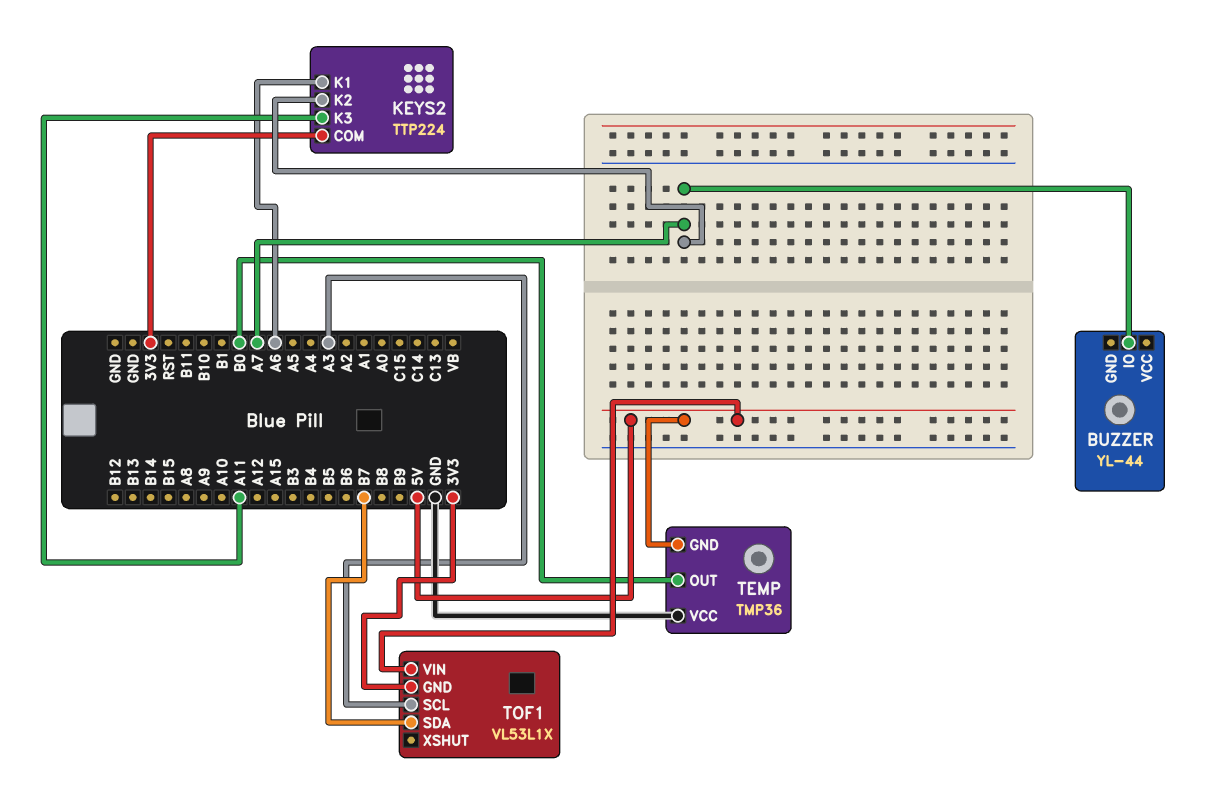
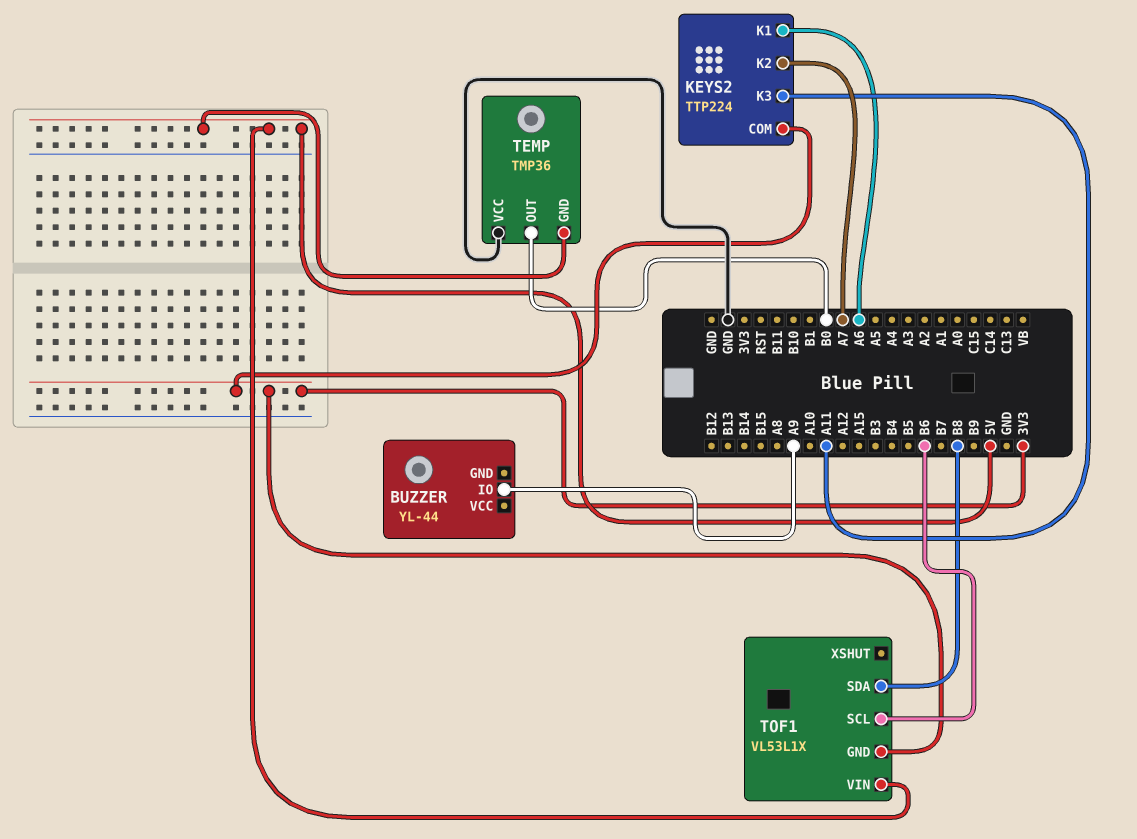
BUZZER pin IO: A7 -> A9
TOF1 pin SCL: A3 -> B6
TOF1 pin SDA: B7 -> B8

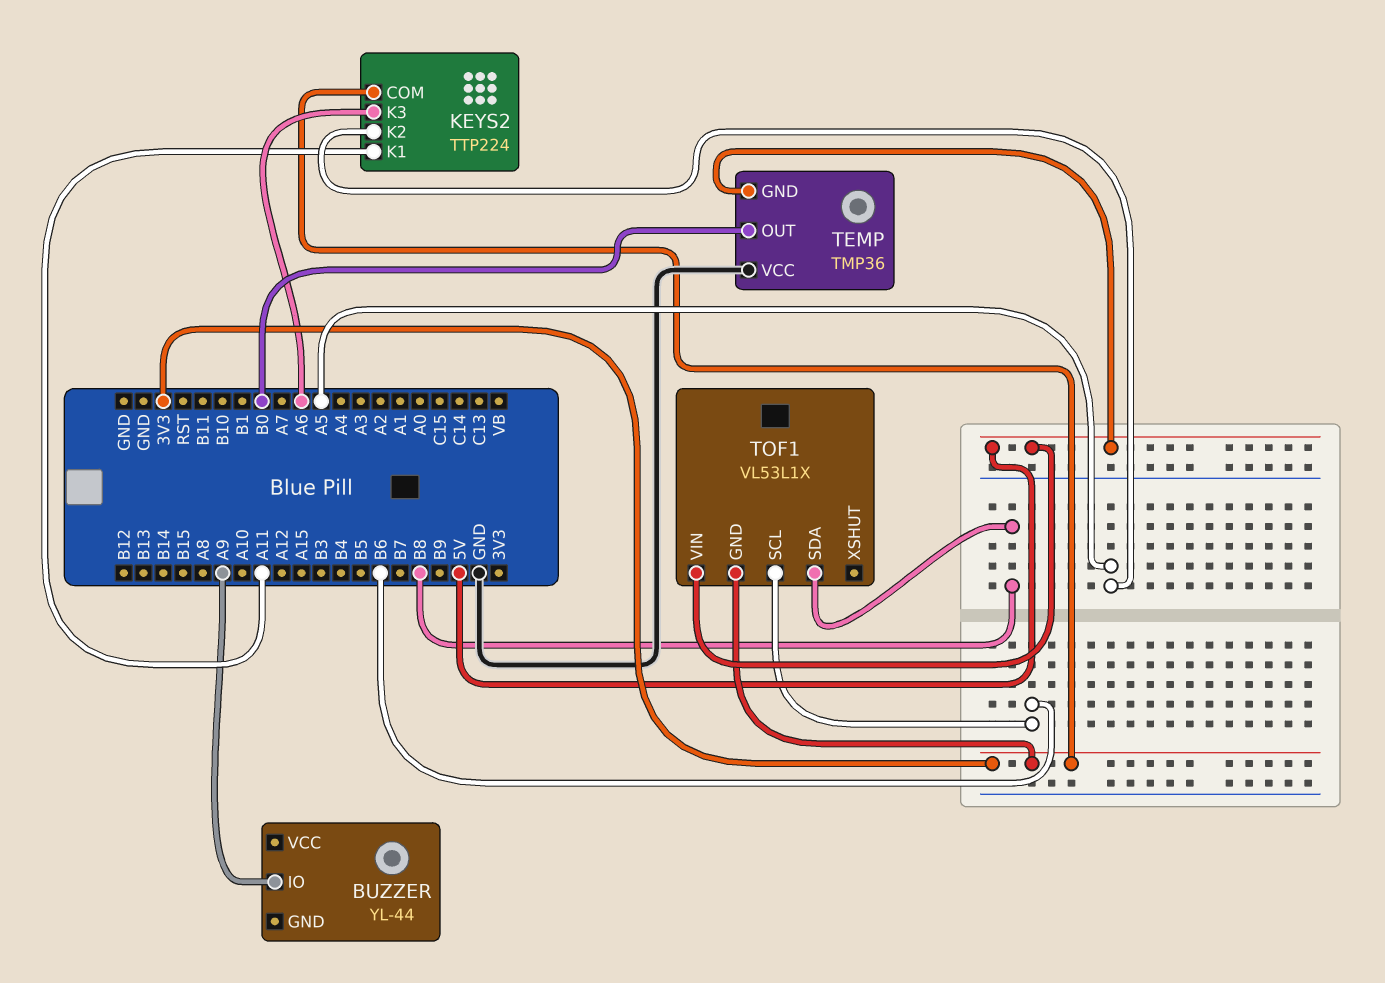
KEYS2 pin K1: A6 -> A11
KEYS2 pin K2: A7 -> A5
KEYS2 pin K3: A11 -> A6

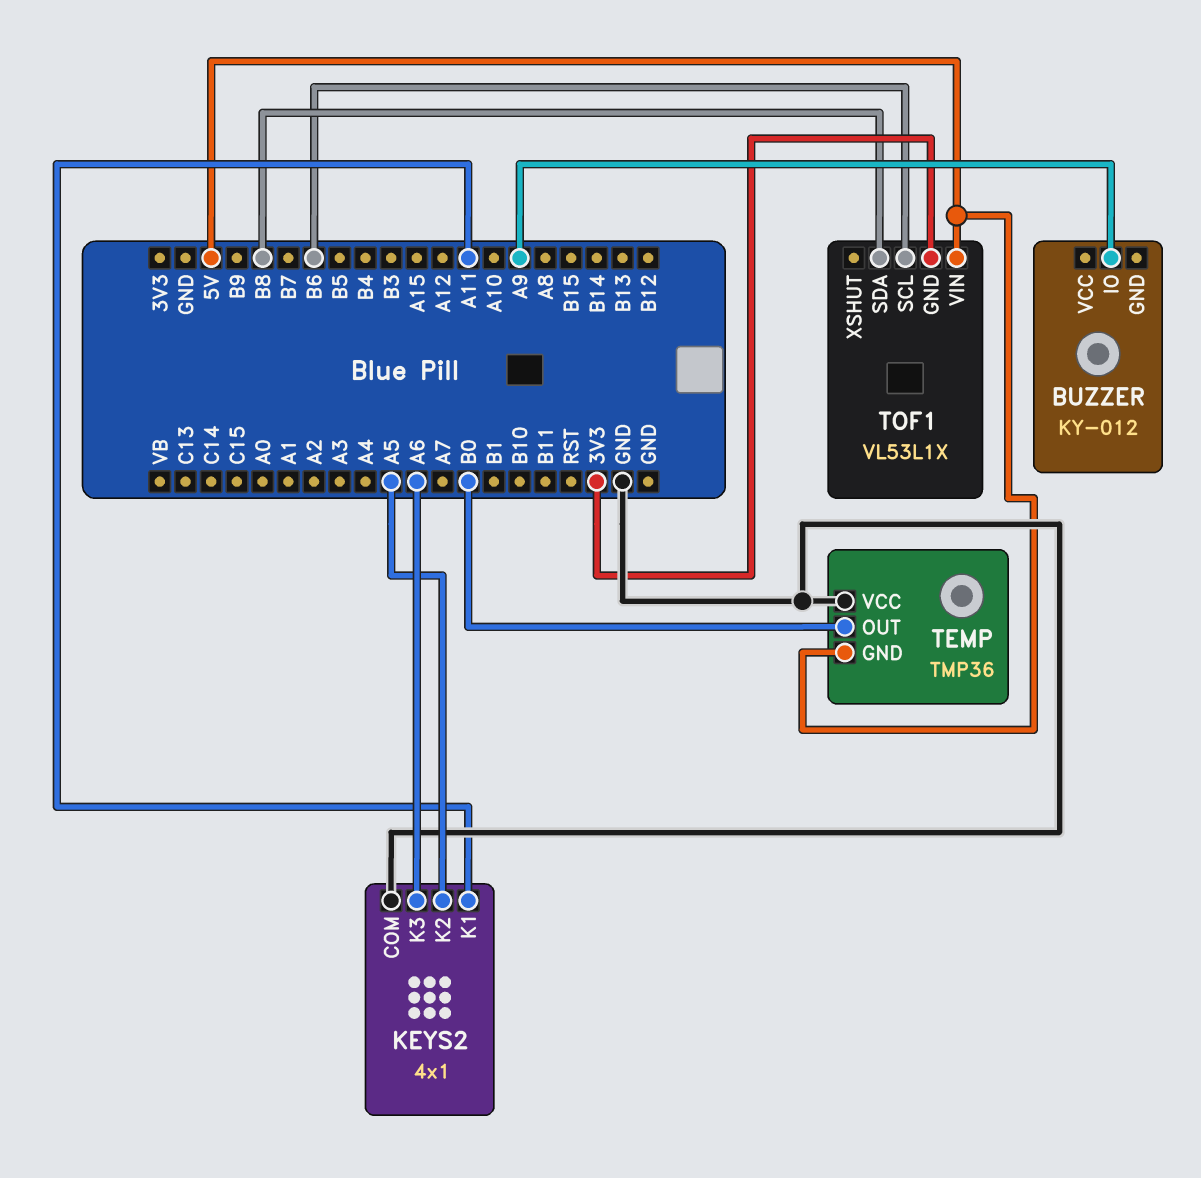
BUZZER: YL-44 -> KY-012
KEYS2: TTP224 -> 4x1
KEYS2 pin COM: 3V3 -> GND

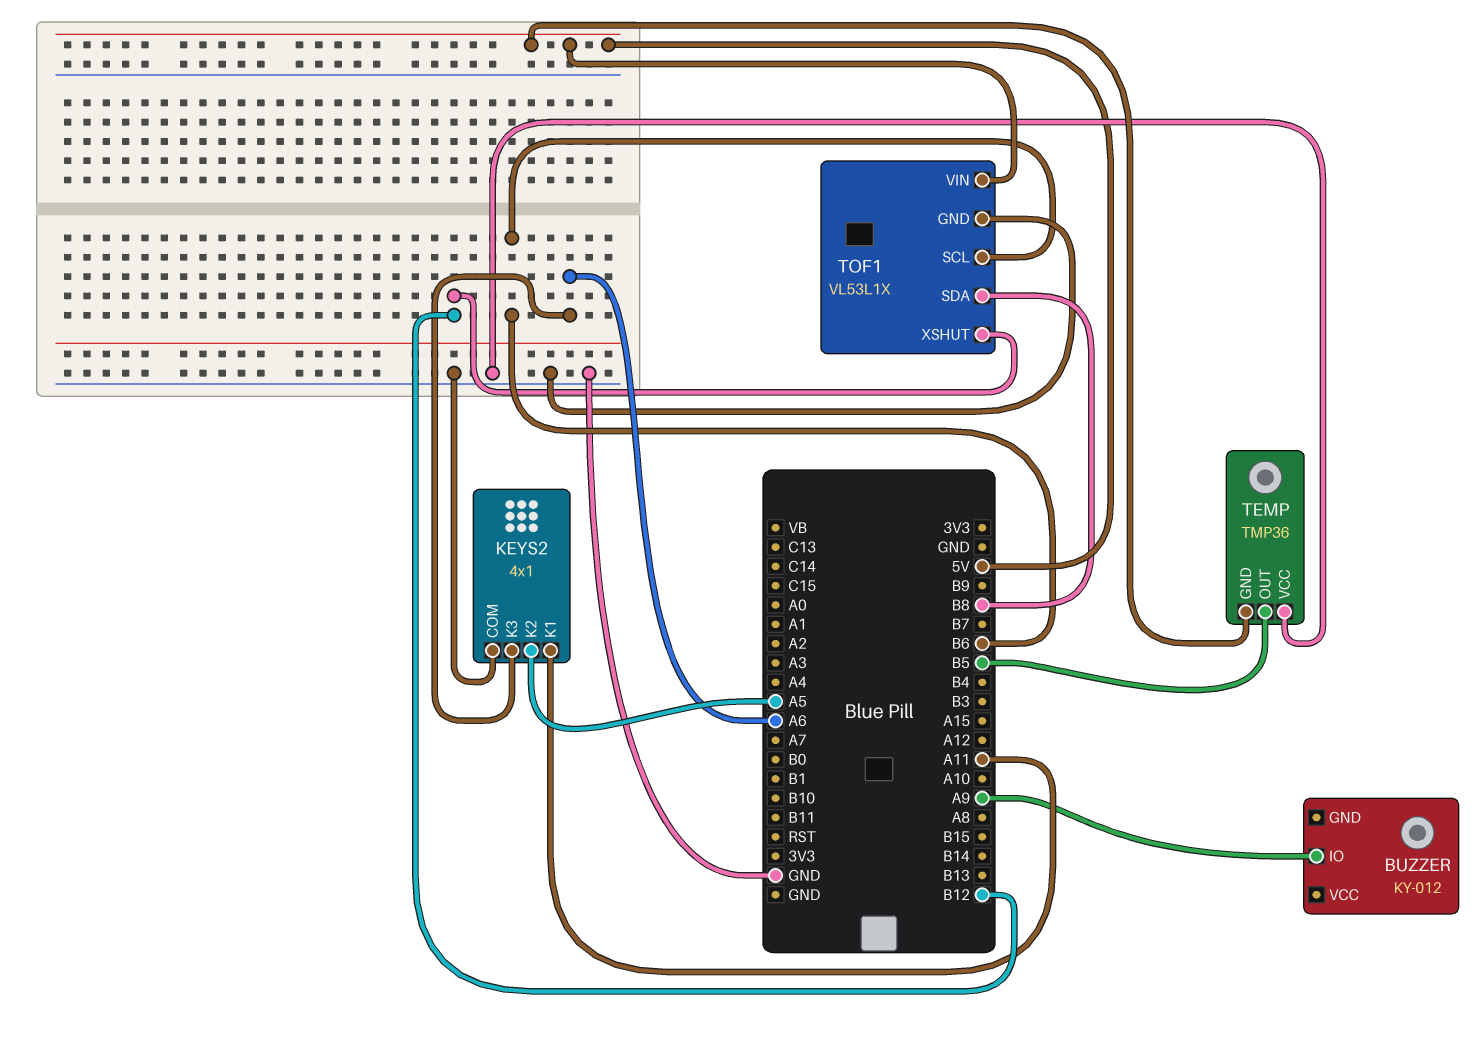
TEMP pin OUT: B0 -> B5
TOF1 pin GND: 3V3 -> GND
TOF1 pin XSHUT: none -> B12

